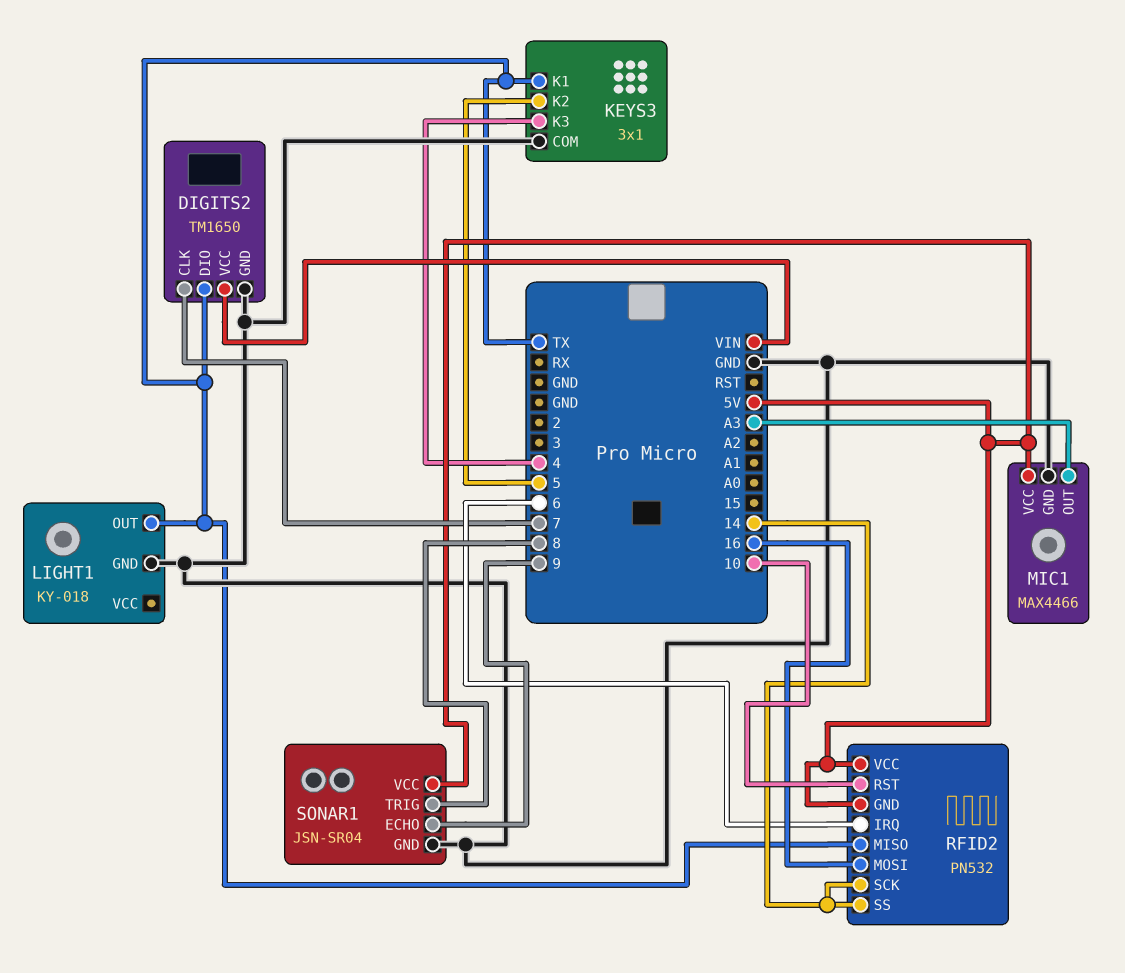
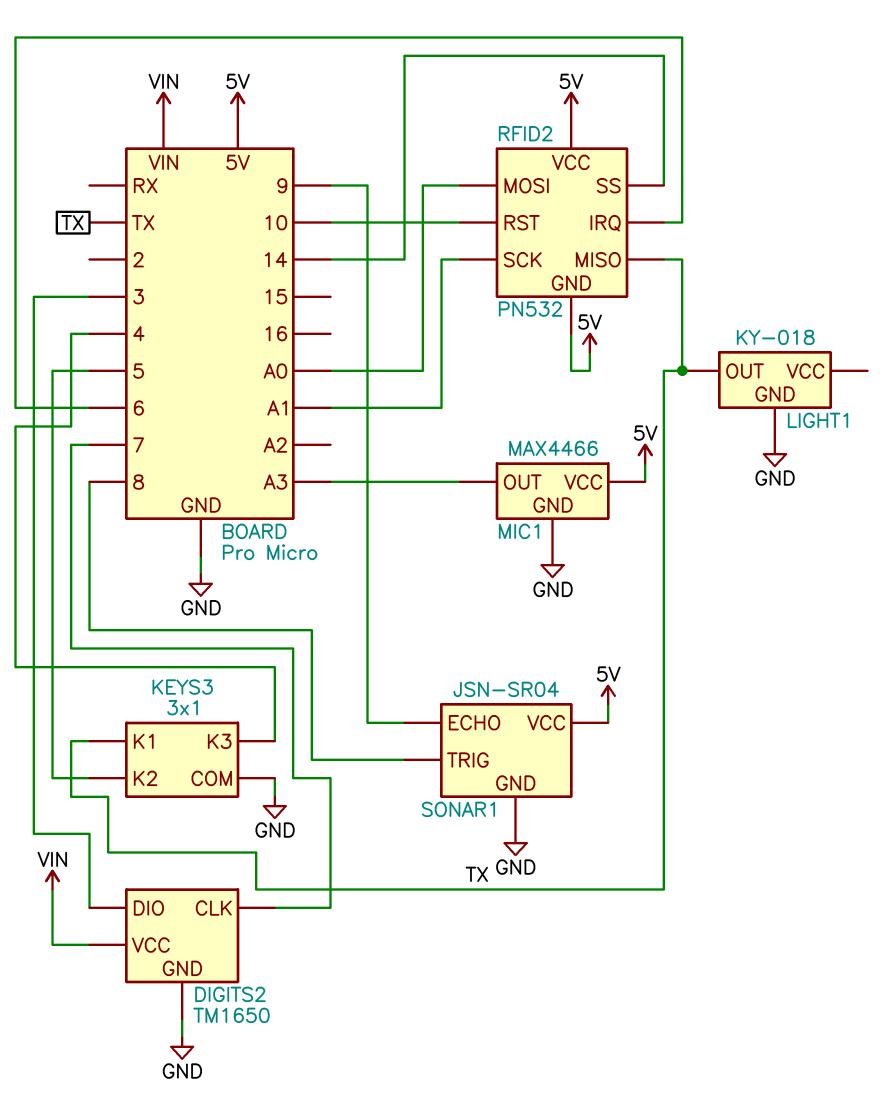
DIGITS2 pin DIO: TX -> 3
RFID2 pin MOSI: 16 -> A0
RFID2 pin SCK: 14 -> A1

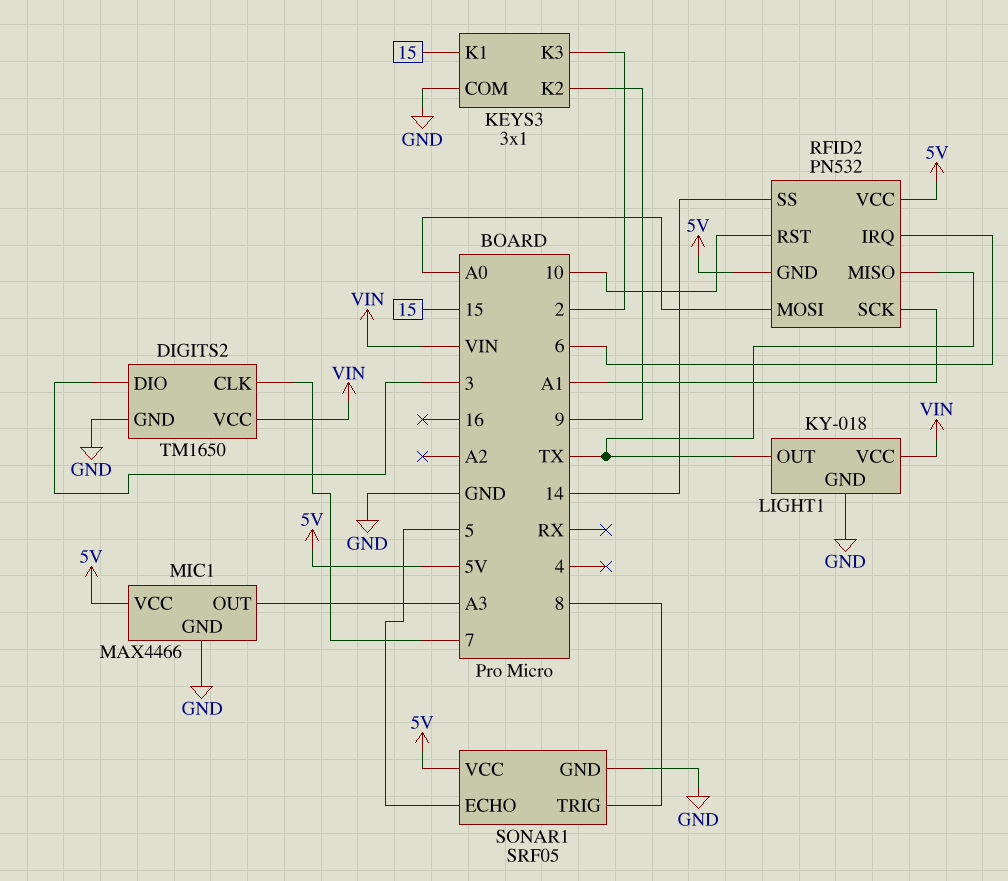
KEYS3 pin K1: TX -> 15
KEYS3 pin K2: 5 -> 9
KEYS3 pin K3: 4 -> 2
LIGHT1 pin VCC: none -> VIN
SONAR1: JSN-SR04 -> SRF05
SONAR1 pin ECHO: 9 -> 5

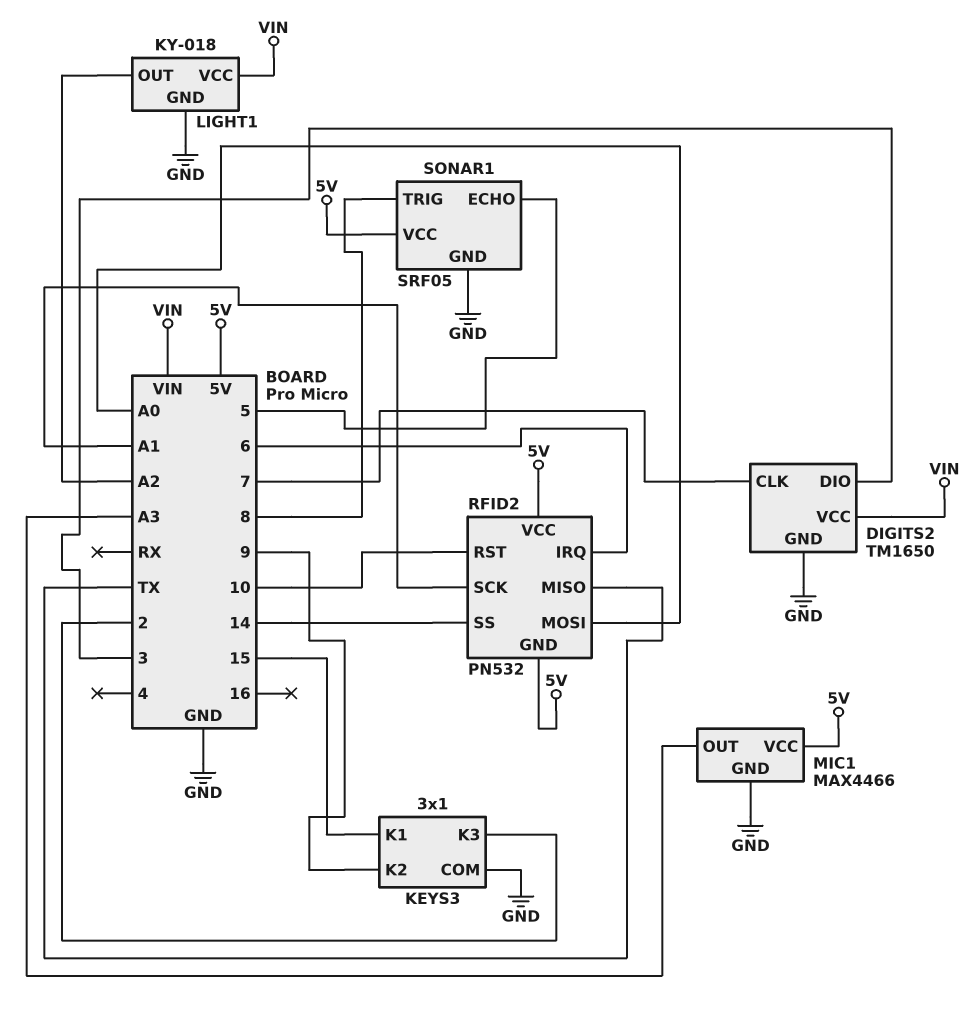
LIGHT1 pin OUT: TX -> A2

